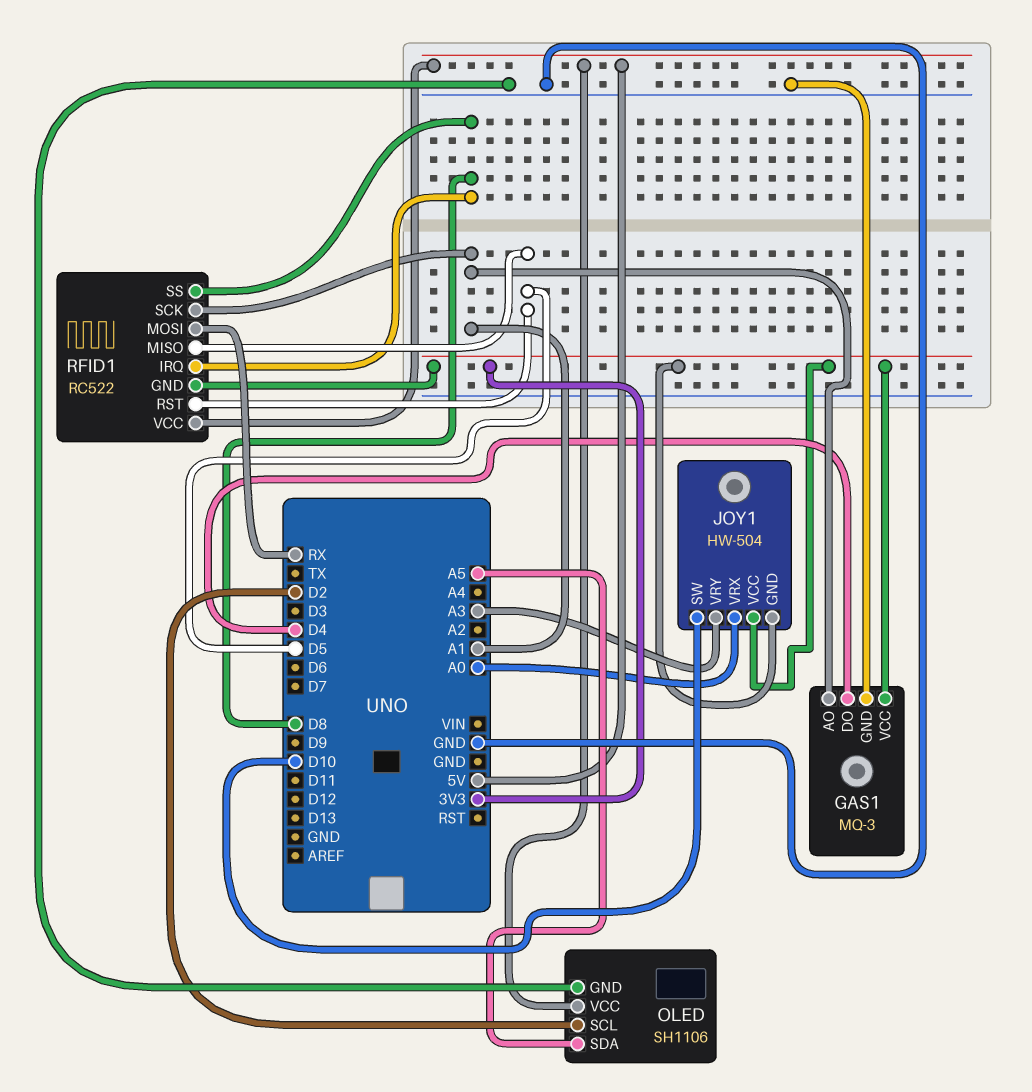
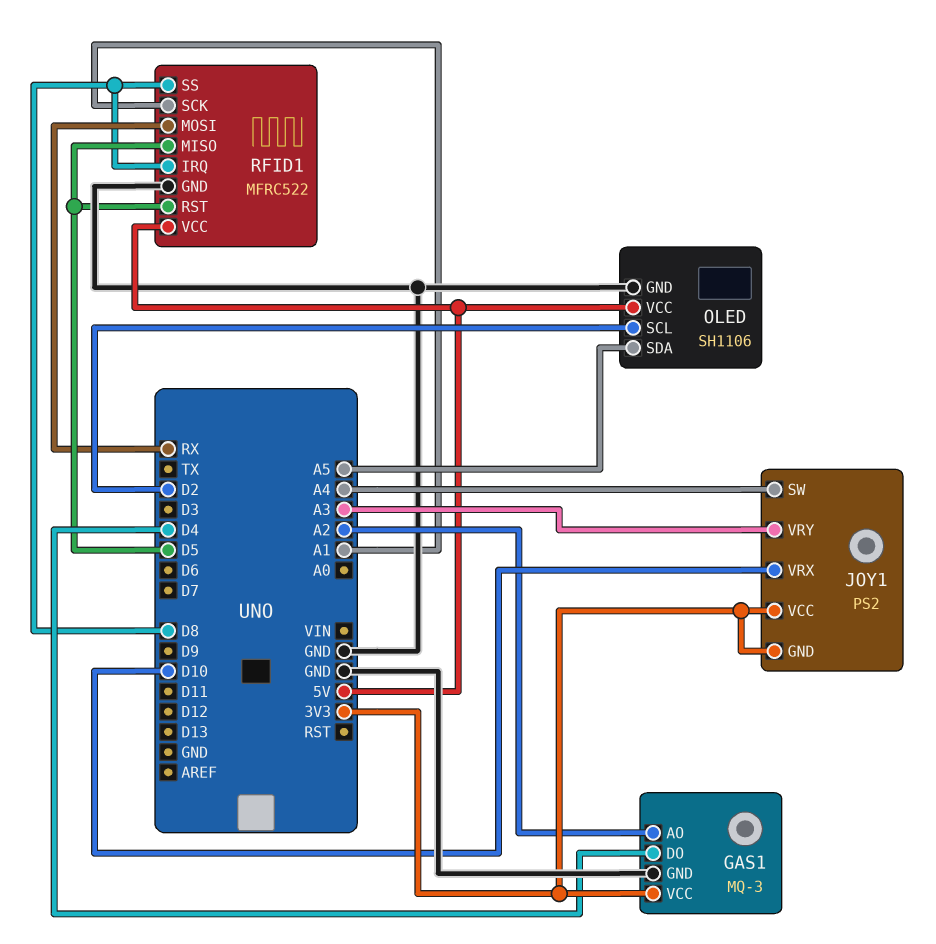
GAS1 pin AO: A1 -> A2
JOY1: HW-504 -> PS2
JOY1 pin SW: D10 -> A4
JOY1 pin VRX: A0 -> D10
RFID1: RC522 -> MFRC522
RFID1 pin GND: 3V3 -> GND

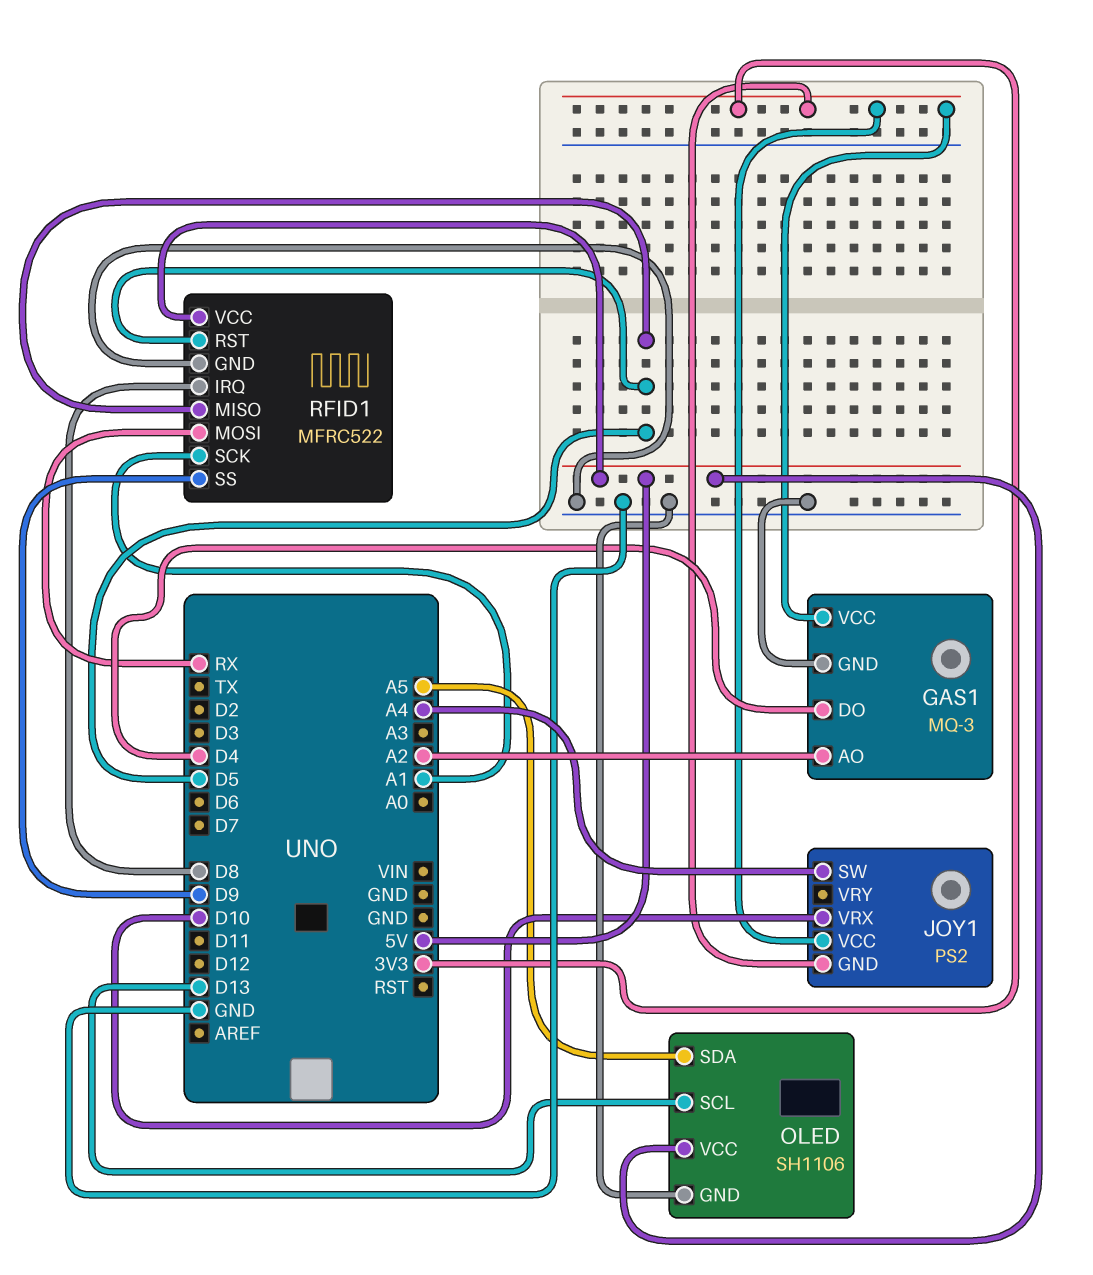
JOY1 pin VRY: A3 -> none
OLED pin SCL: D2 -> D13
RFID1 pin SS: D8 -> D9

